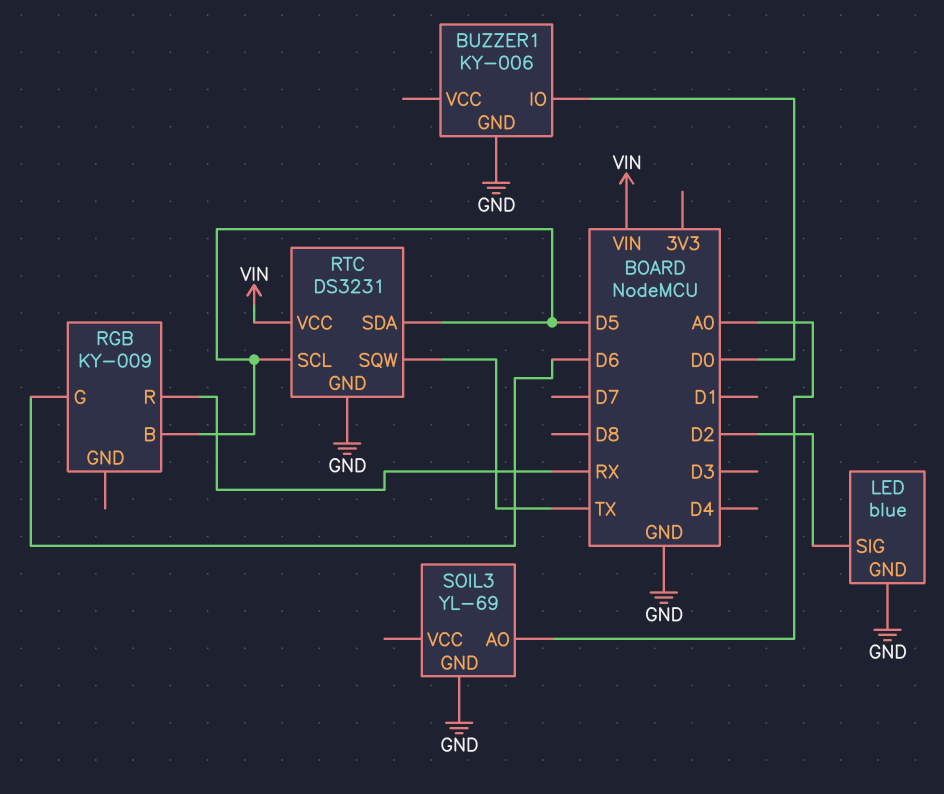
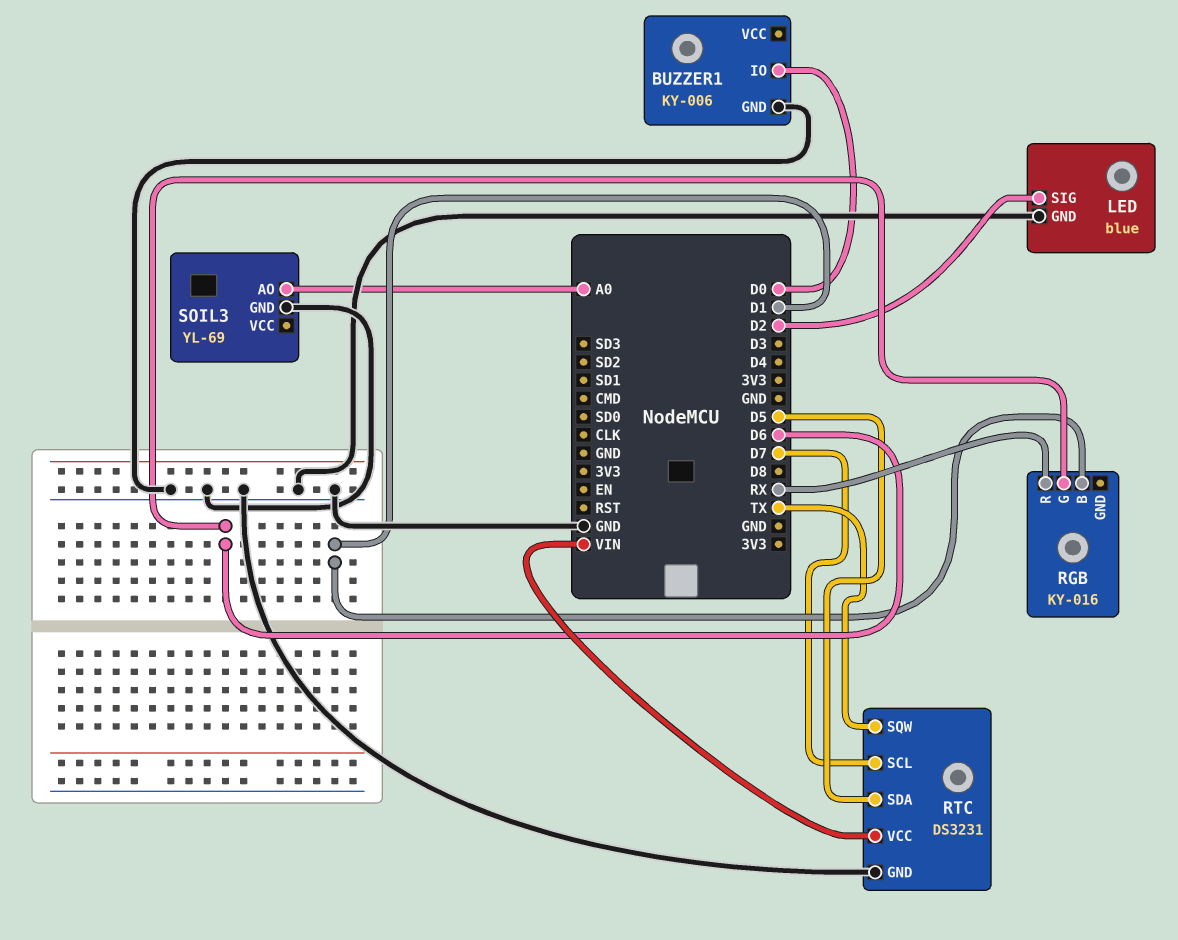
RGB: KY-009 -> KY-016
RGB pin B: D5 -> D1
RTC pin SCL: D5 -> D7

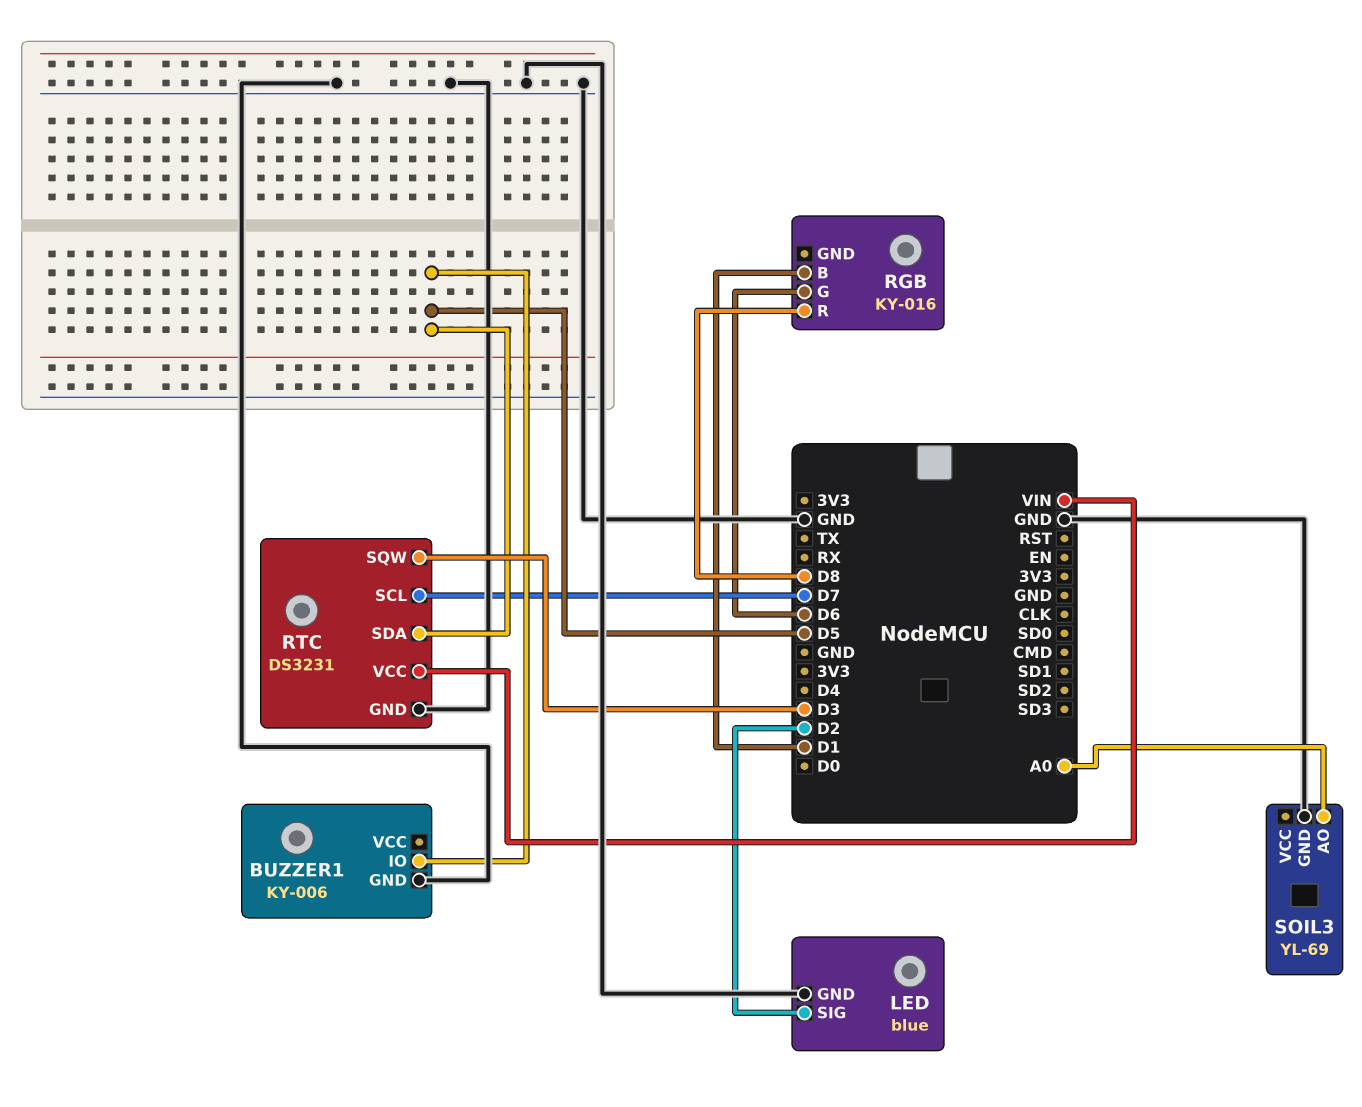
BUZZER1 pin IO: D0 -> D5
RGB pin R: RX -> D8
RTC pin SQW: TX -> D3

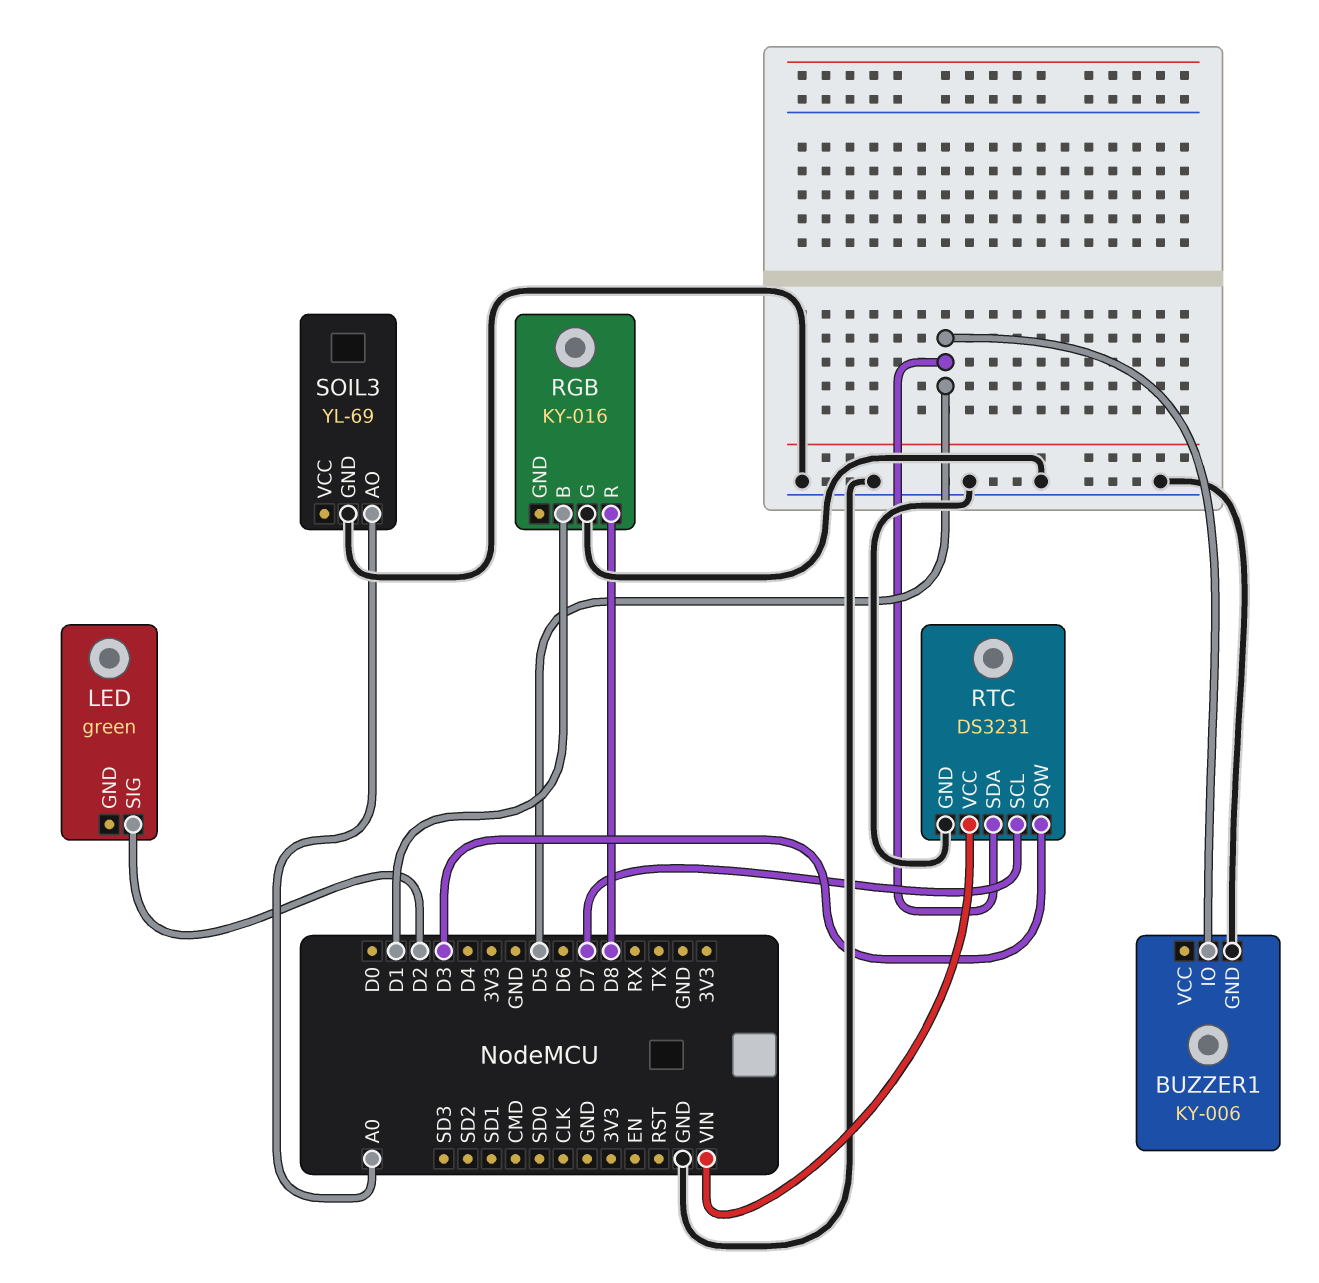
LED: blue -> green
LED pin GND: GND -> none
RGB pin G: D6 -> GND

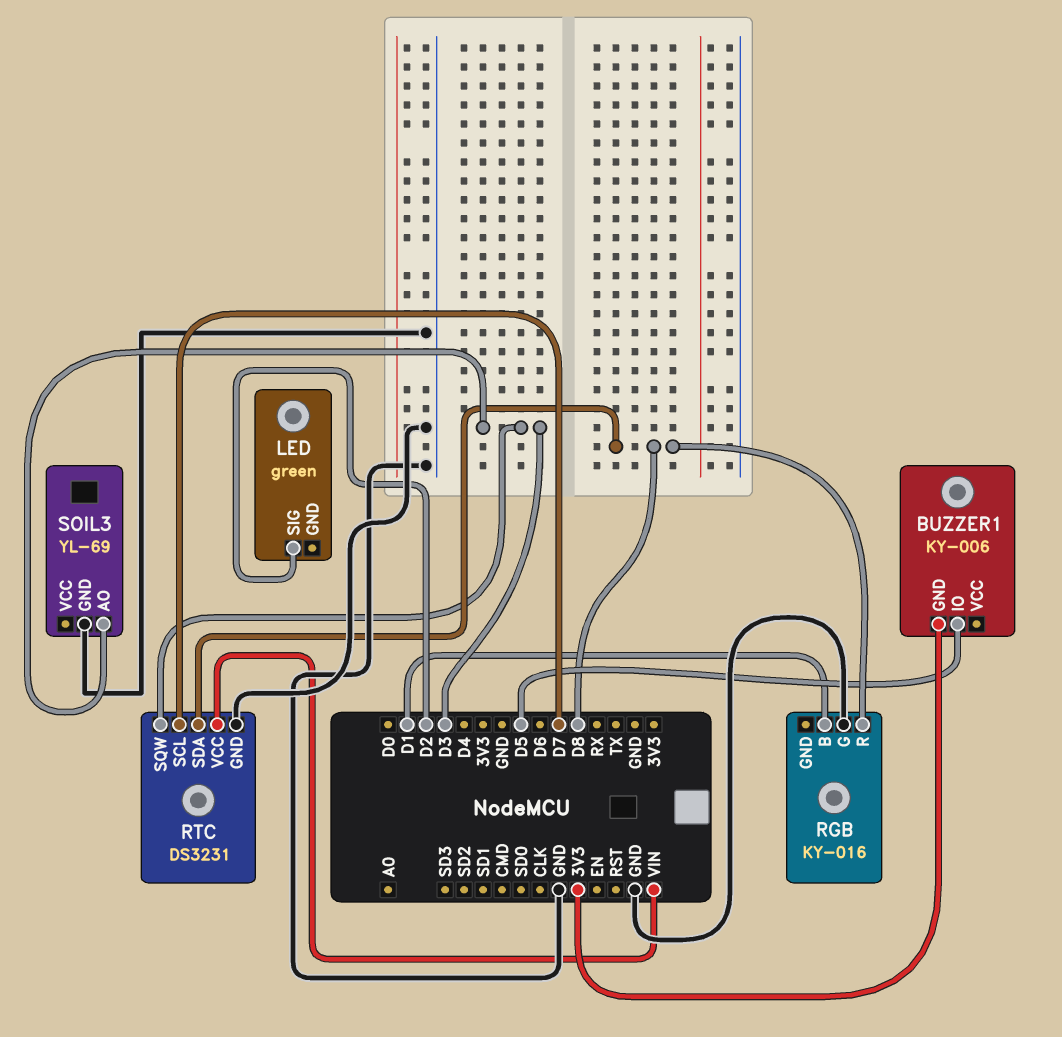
BUZZER1 pin GND: GND -> 3V3
RTC pin SDA: D5 -> D8
SOIL3 pin AO: A0 -> D3

